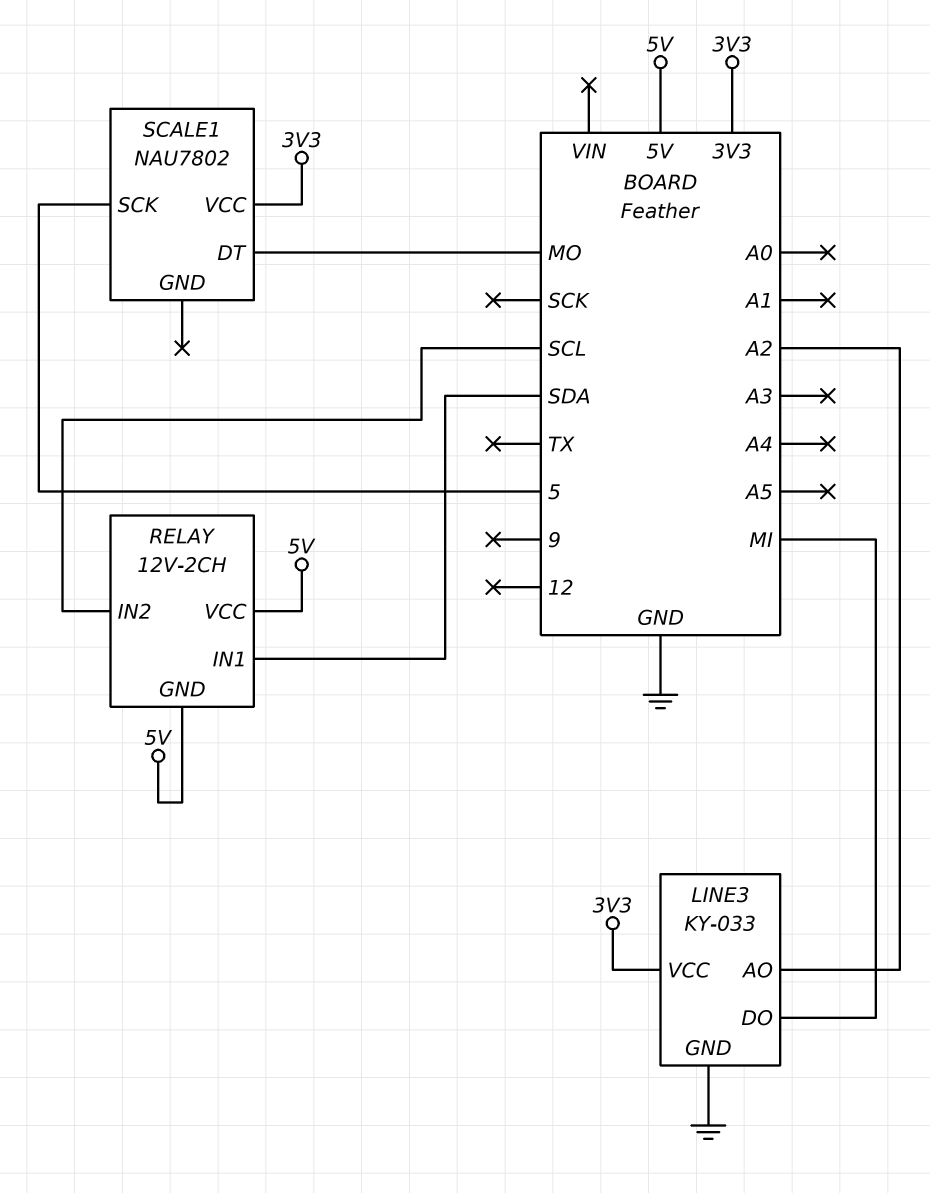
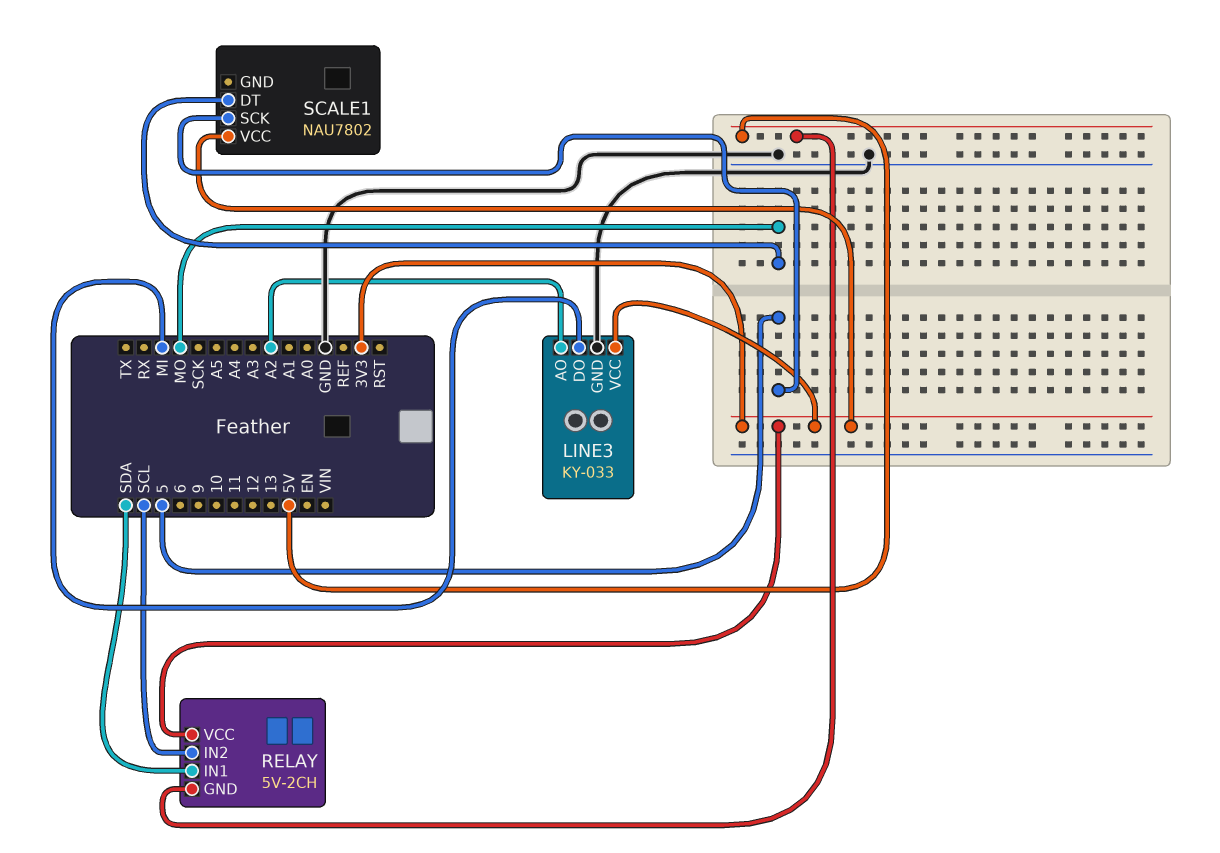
RELAY: 12V-2CH -> 5V-2CH
RELAY pin VCC: 5V -> 3V3

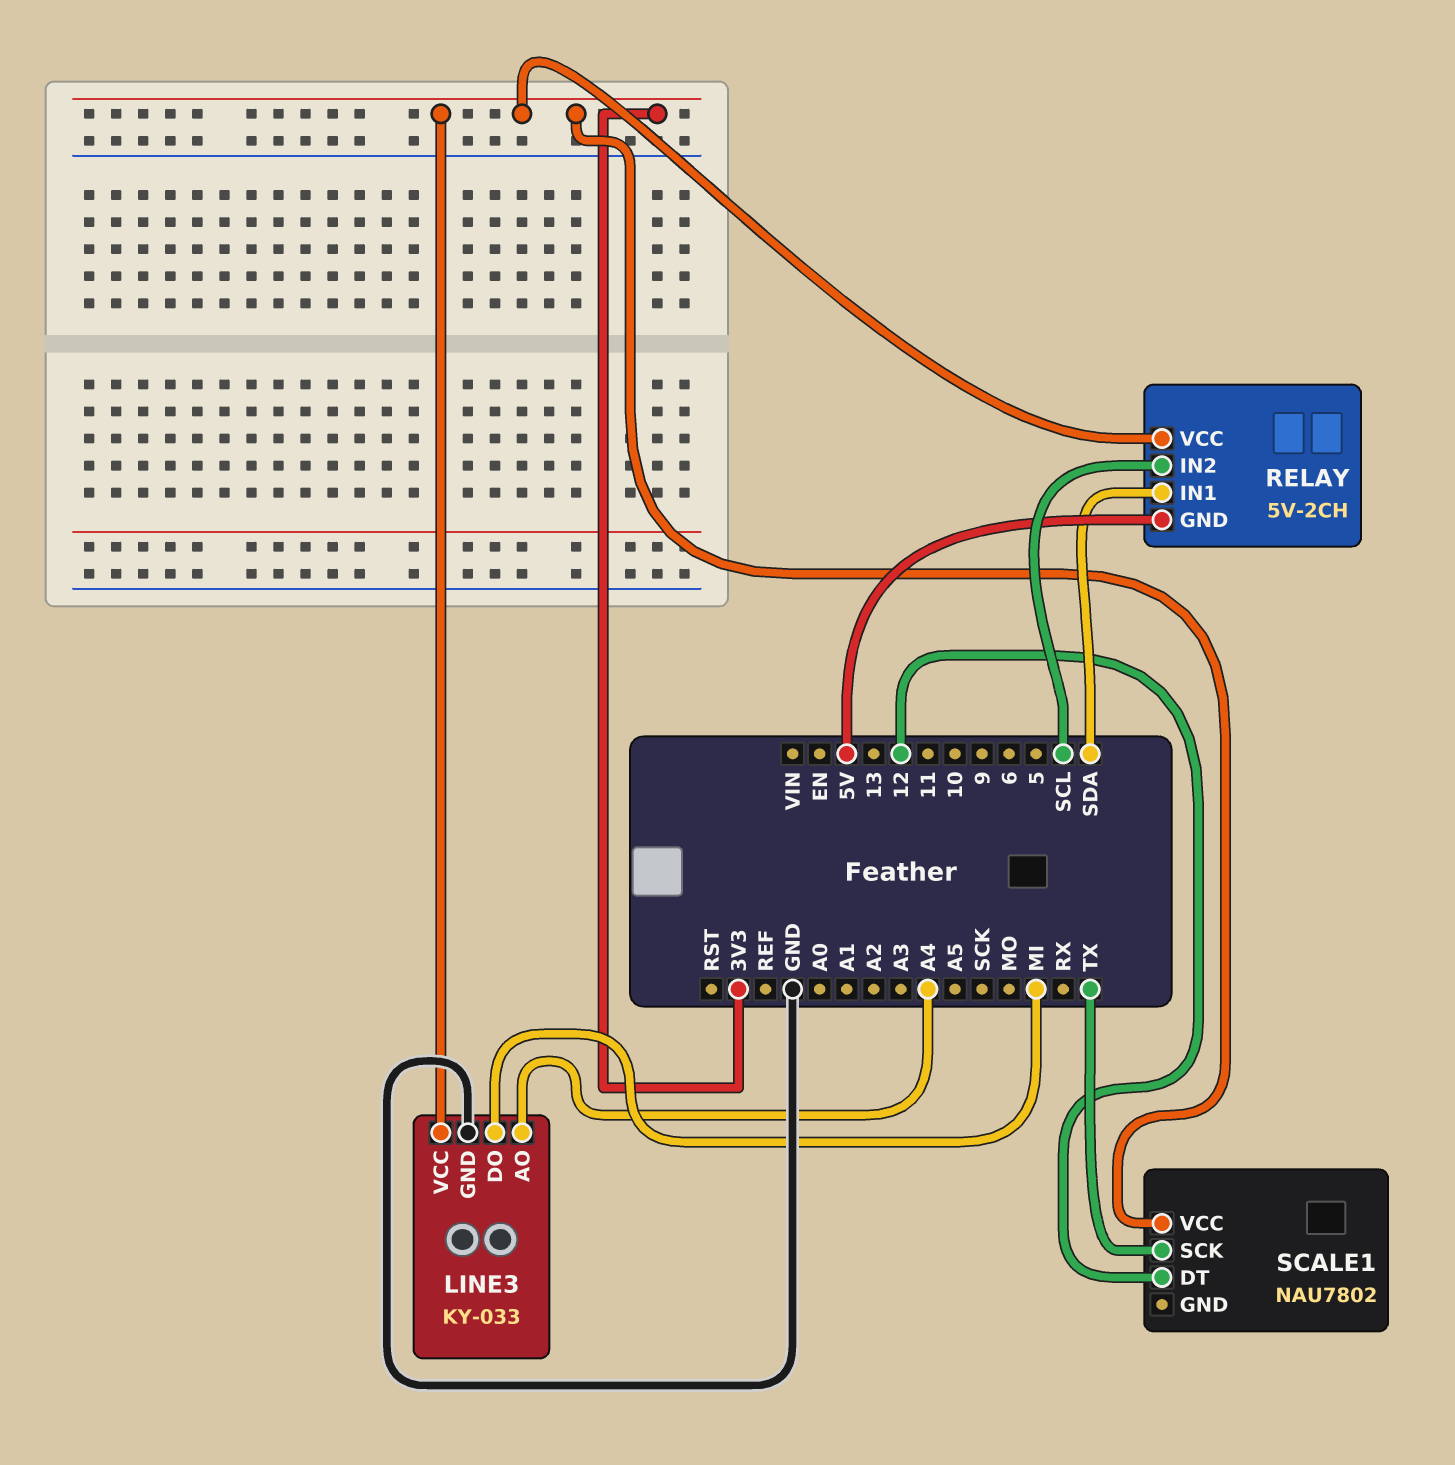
LINE3 pin AO: A2 -> A4
SCALE1 pin DT: MO -> 12
SCALE1 pin SCK: 5 -> TX

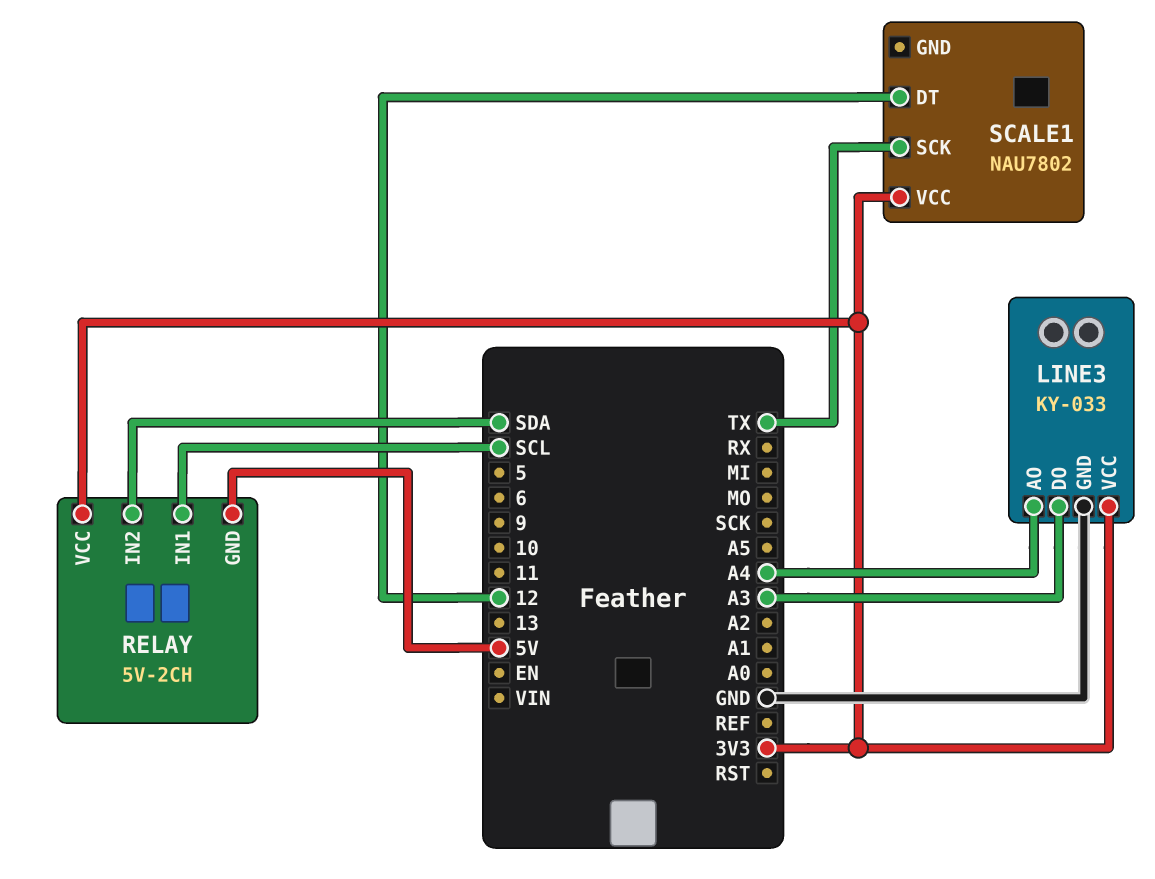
LINE3 pin DO: MI -> A3
RELAY pin IN1: SDA -> SCL
RELAY pin IN2: SCL -> SDA

